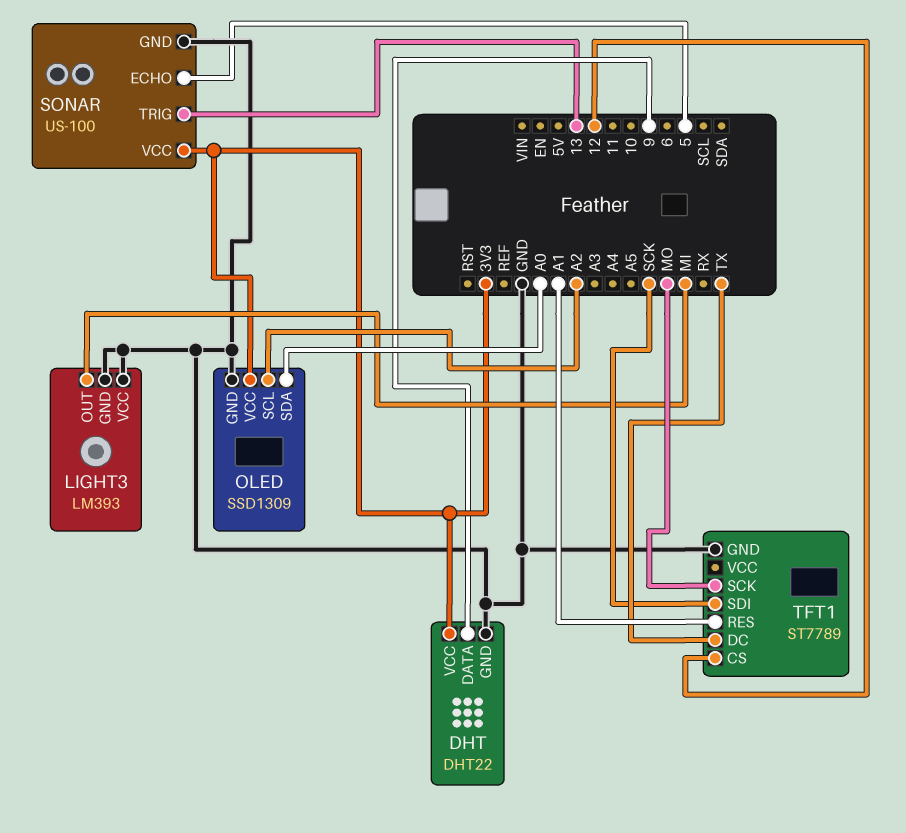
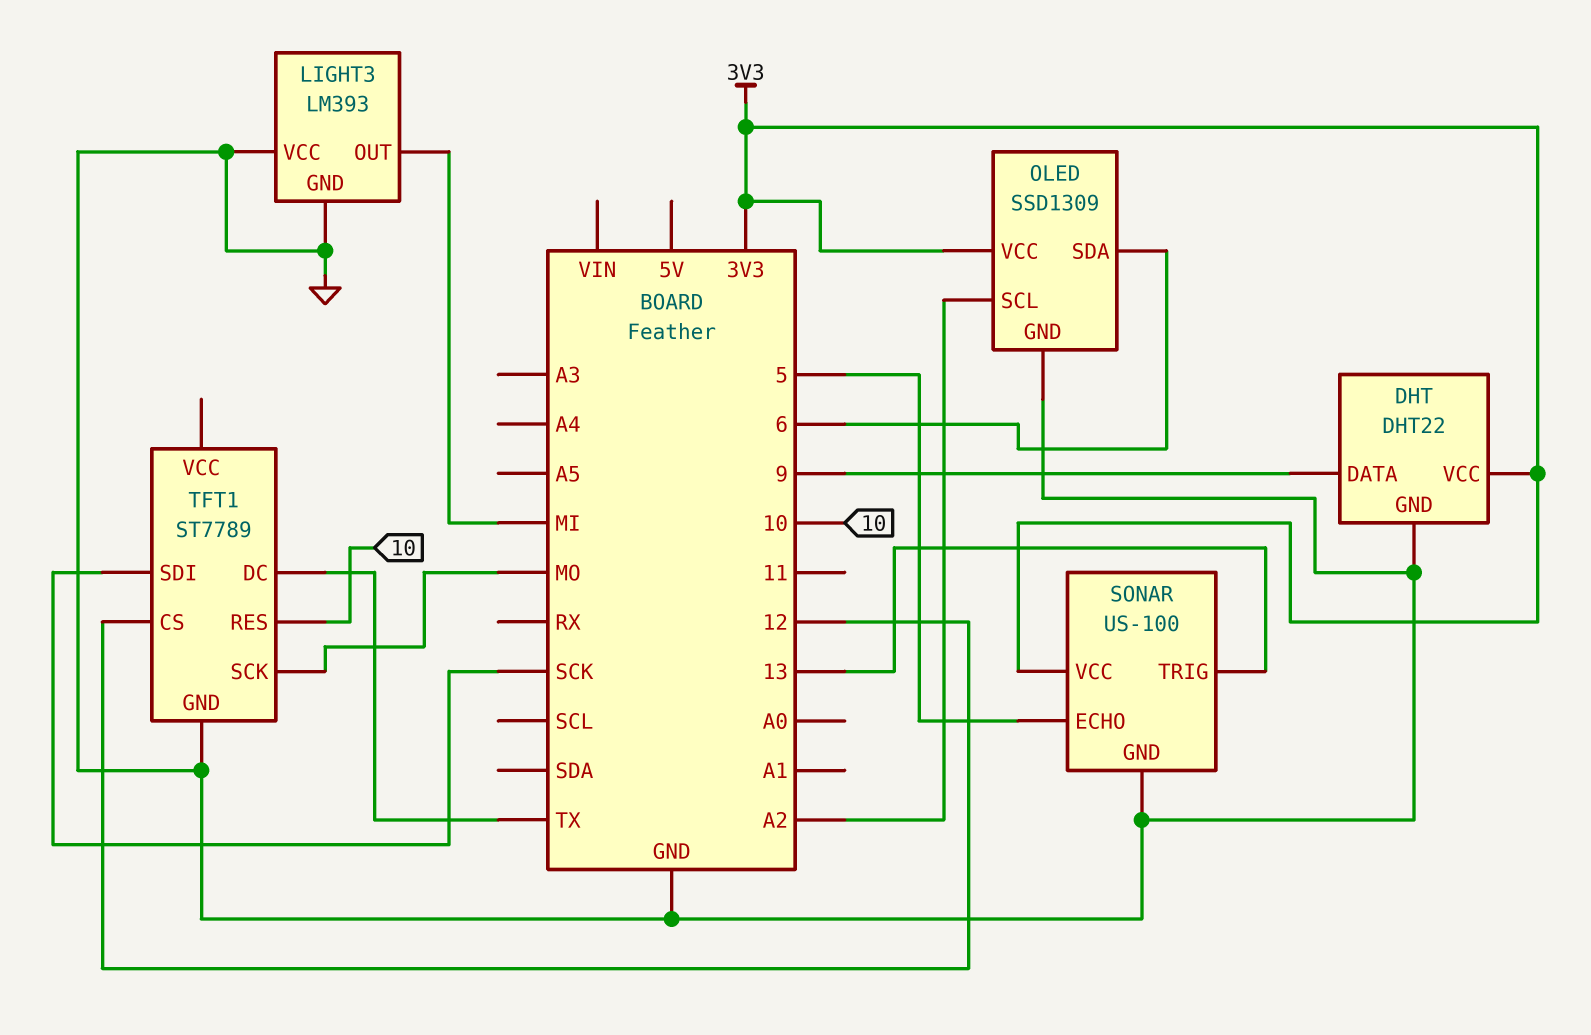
OLED pin SDA: A0 -> 6
TFT1 pin RES: A1 -> 10

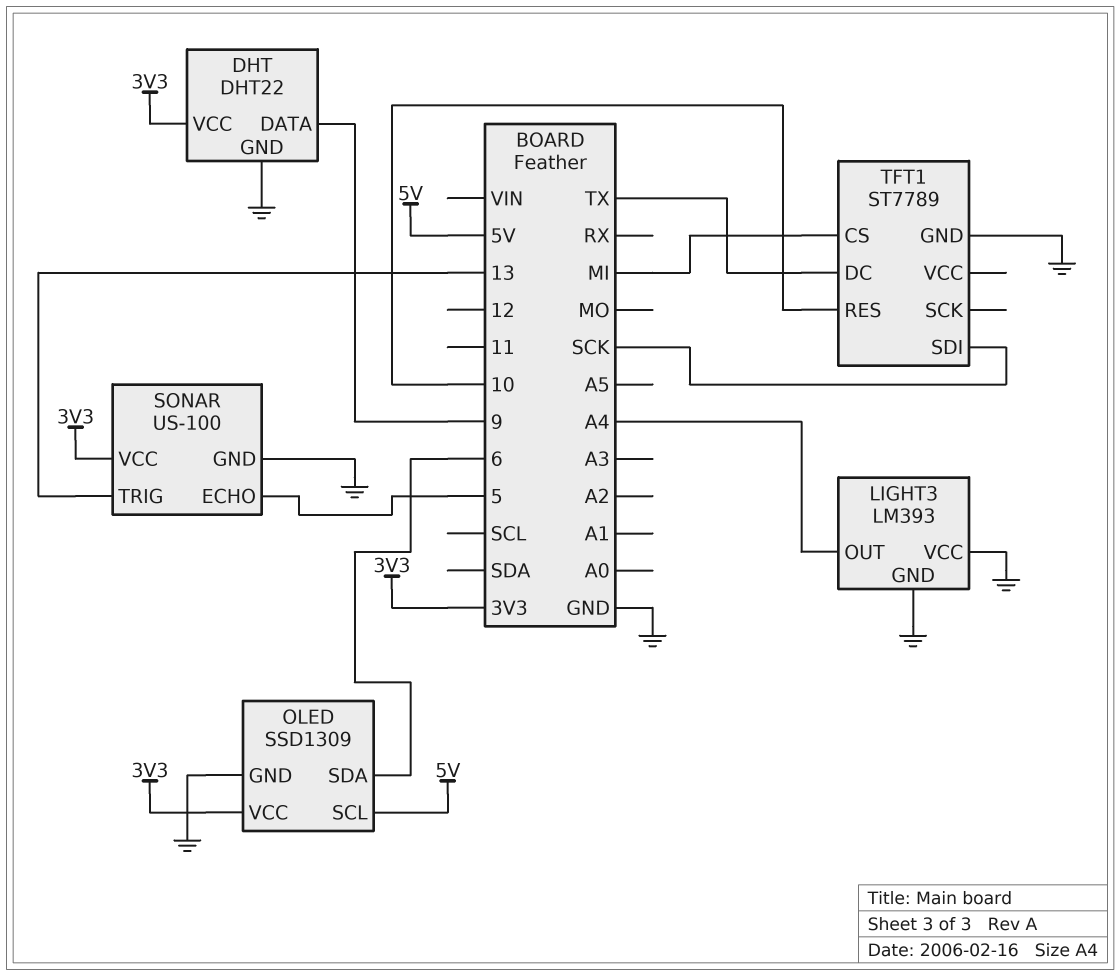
LIGHT3 pin OUT: MI -> A4
OLED pin SCL: A2 -> 5V
TFT1 pin CS: 12 -> MI
TFT1 pin SCK: MO -> none

